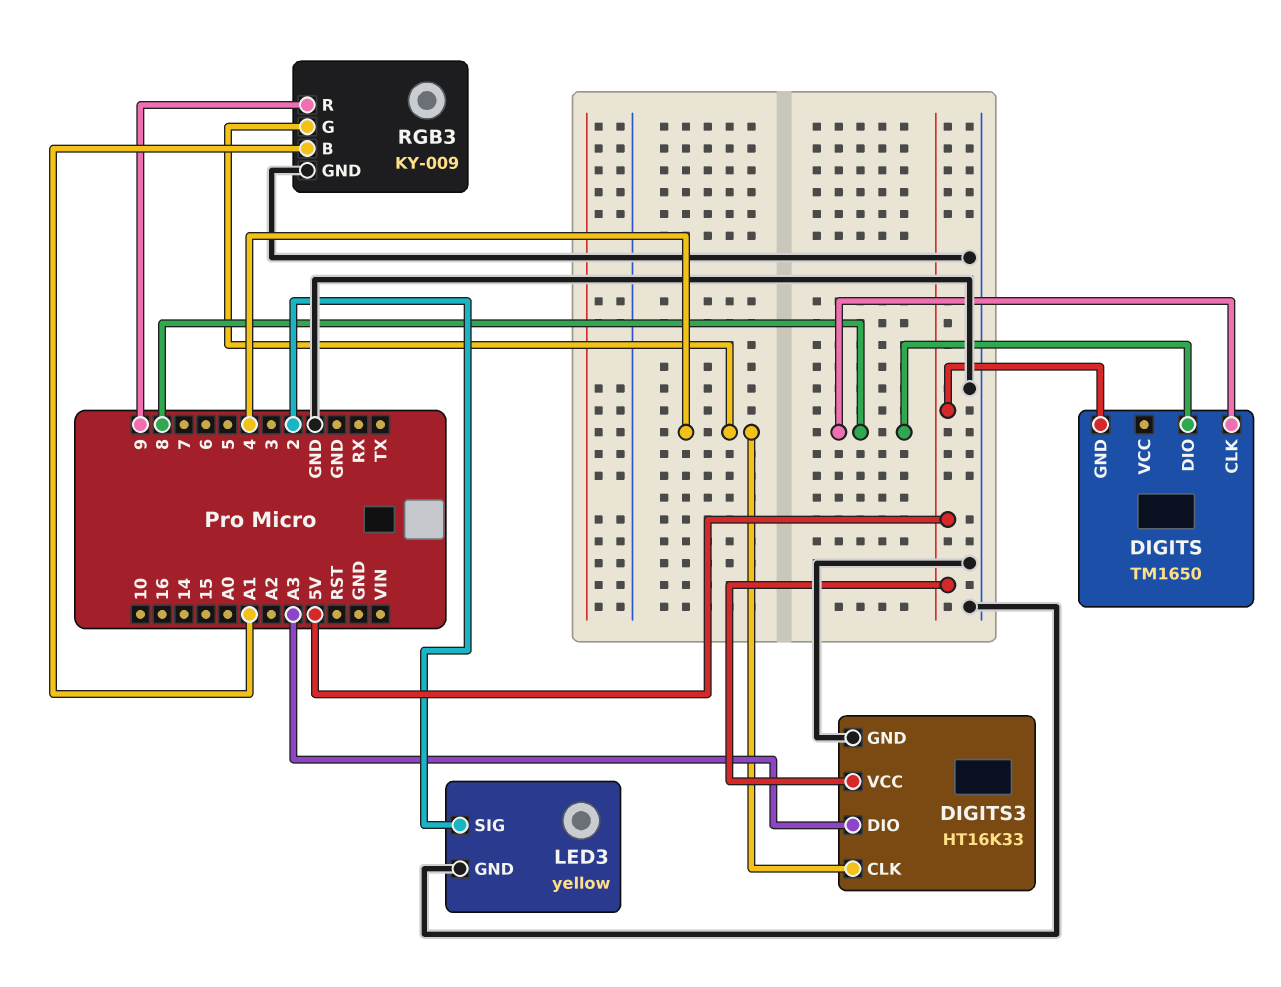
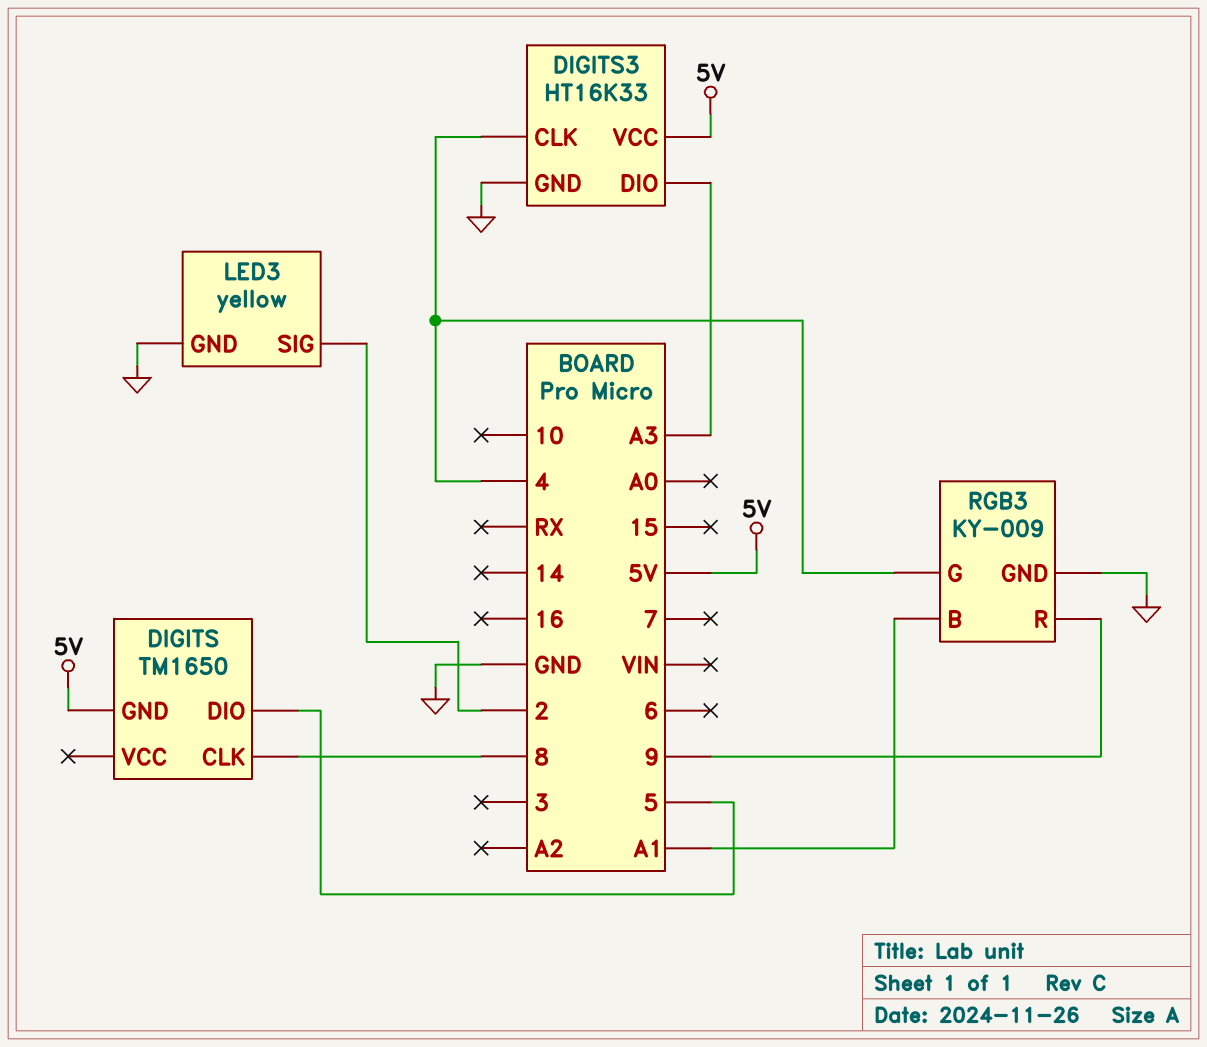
DIGITS pin DIO: 8 -> 5

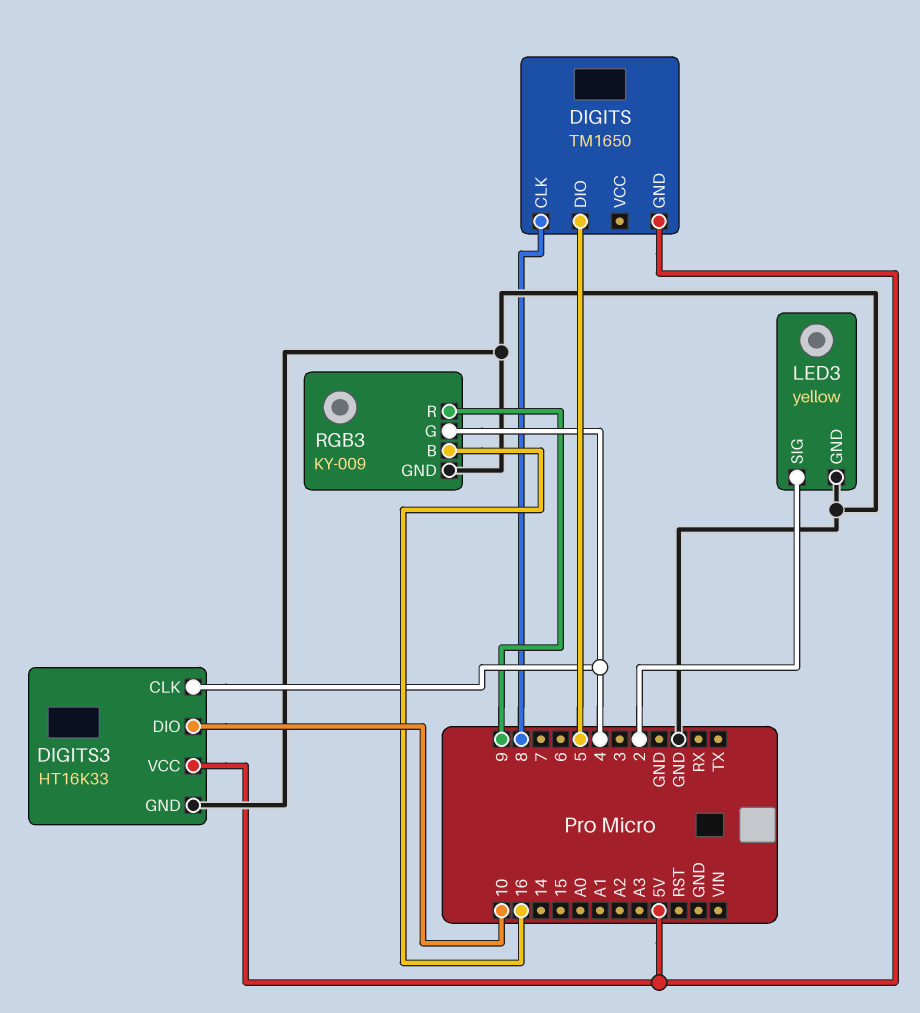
DIGITS3 pin DIO: A3 -> 10
RGB3 pin B: A1 -> 16

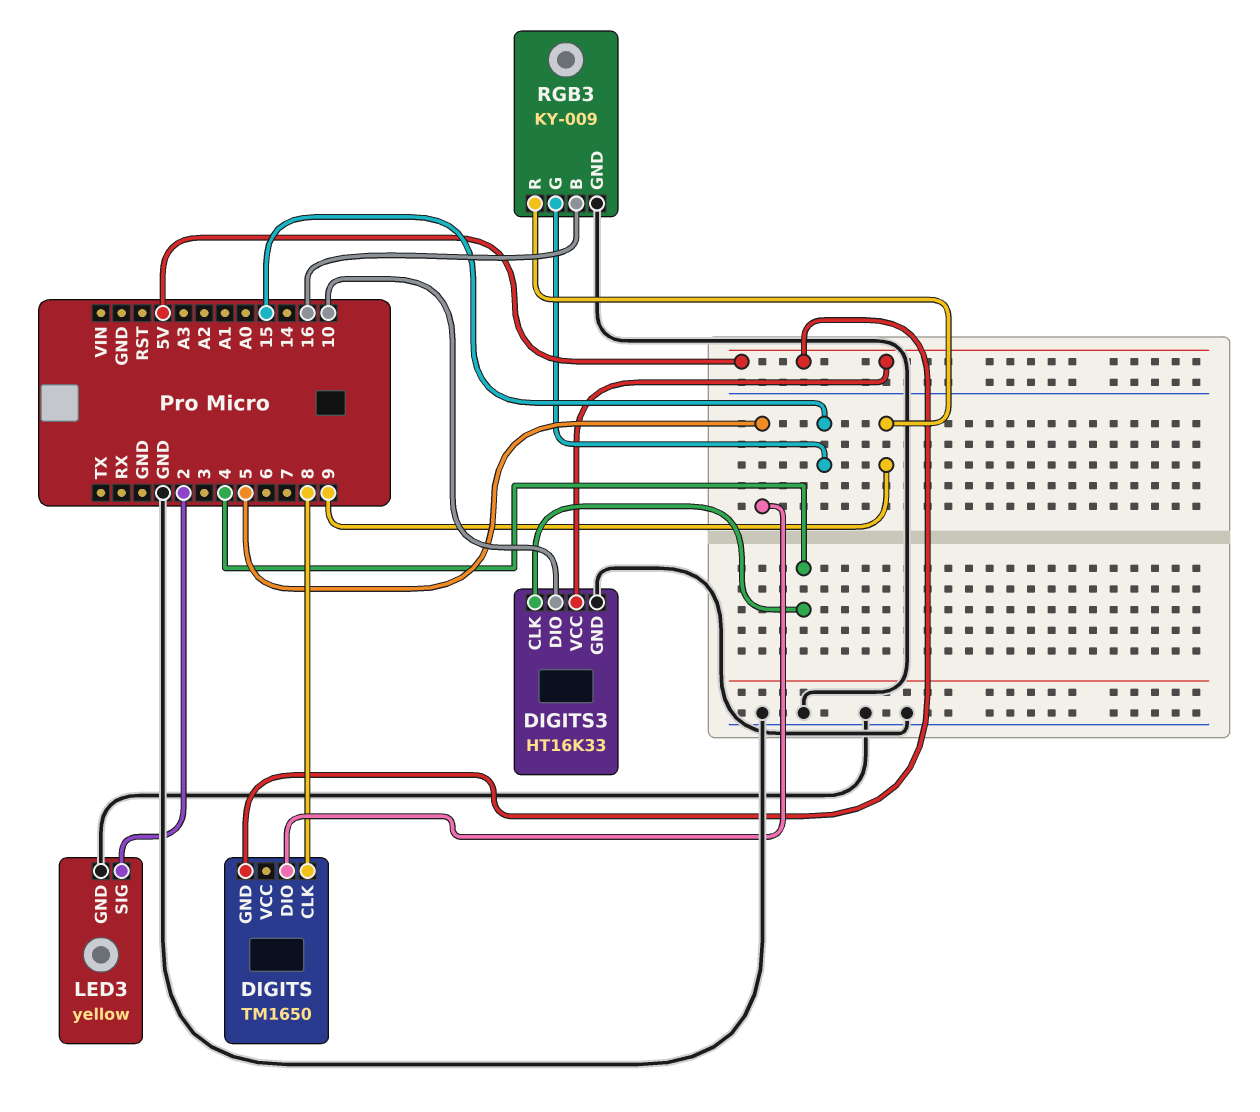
RGB3 pin G: 4 -> 15

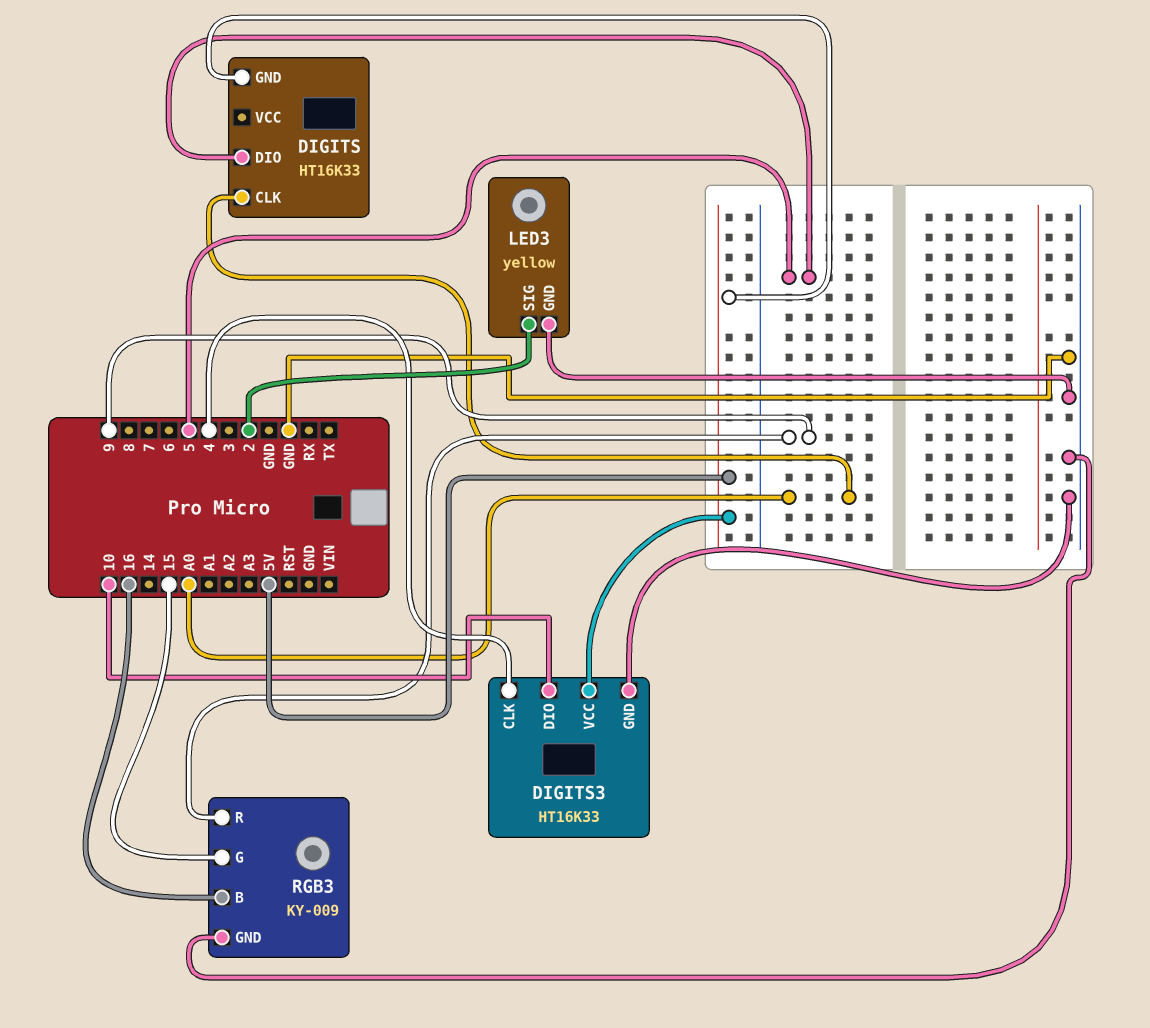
DIGITS: TM1650 -> HT16K33
DIGITS pin CLK: 8 -> A0

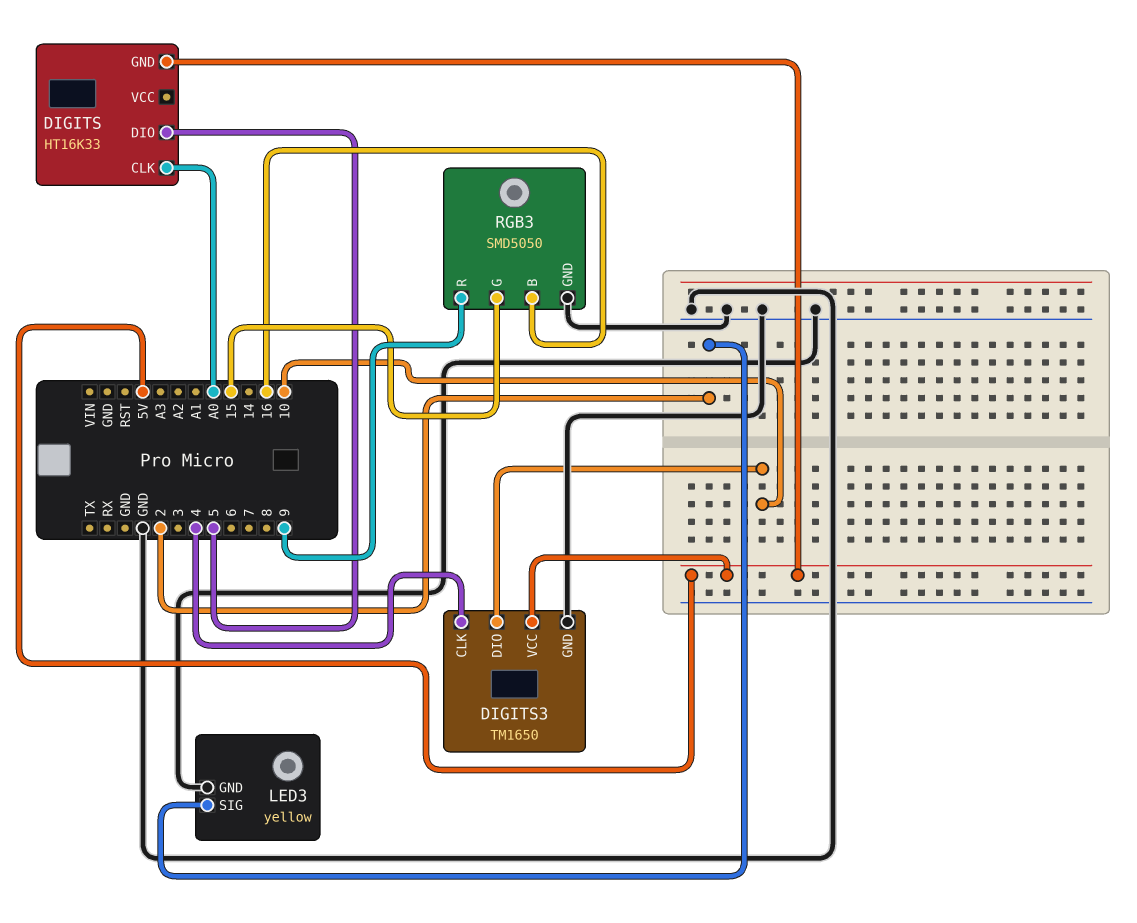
DIGITS3: HT16K33 -> TM1650
RGB3: KY-009 -> SMD5050

